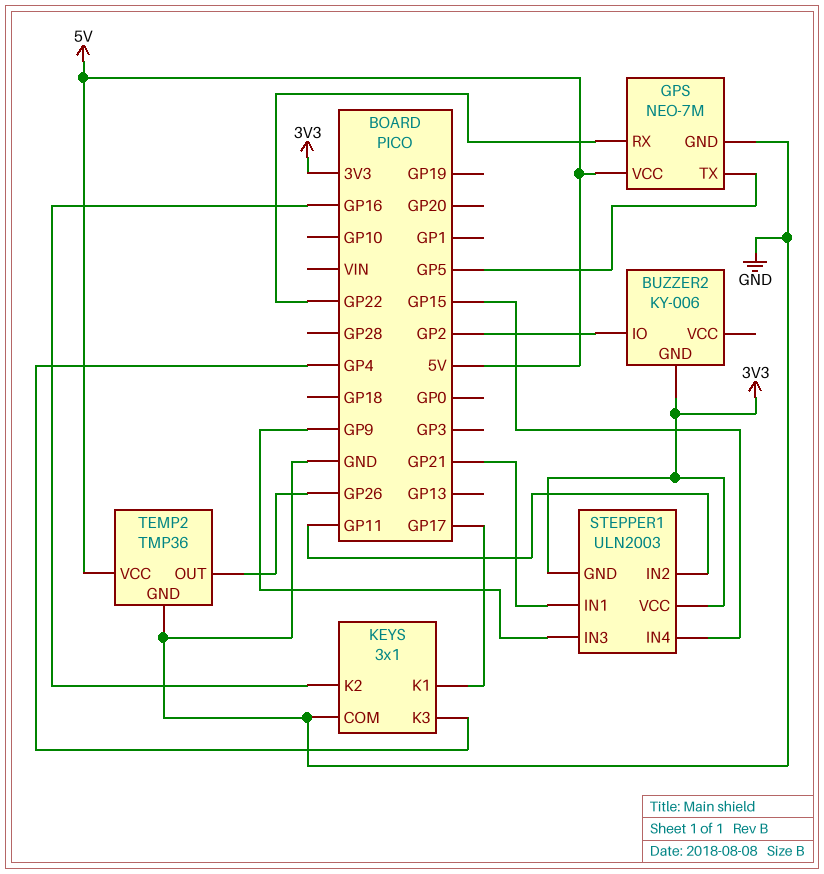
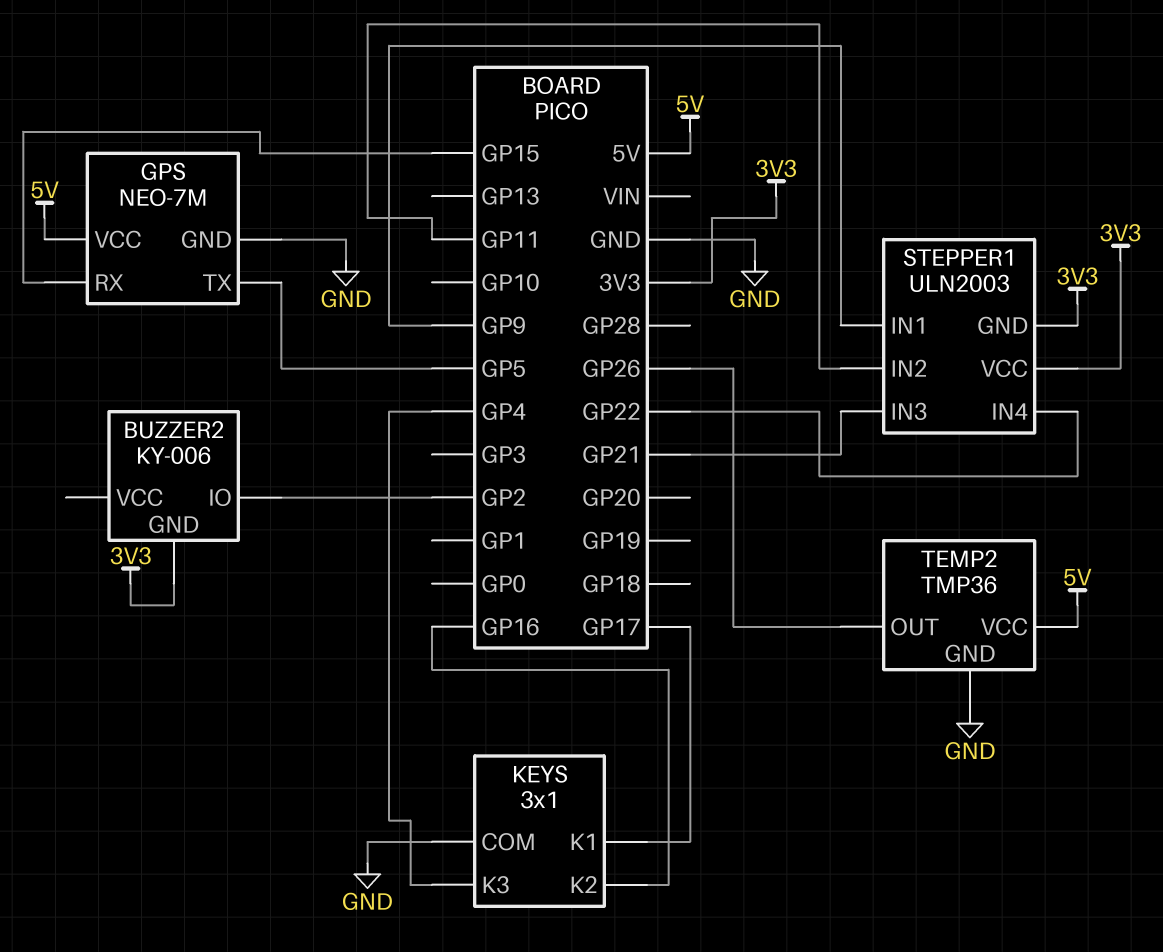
GPS pin RX: GP22 -> GP15
STEPPER1 pin IN1: GP21 -> GP9
STEPPER1 pin IN3: GP9 -> GP21
STEPPER1 pin IN4: GP15 -> GP22

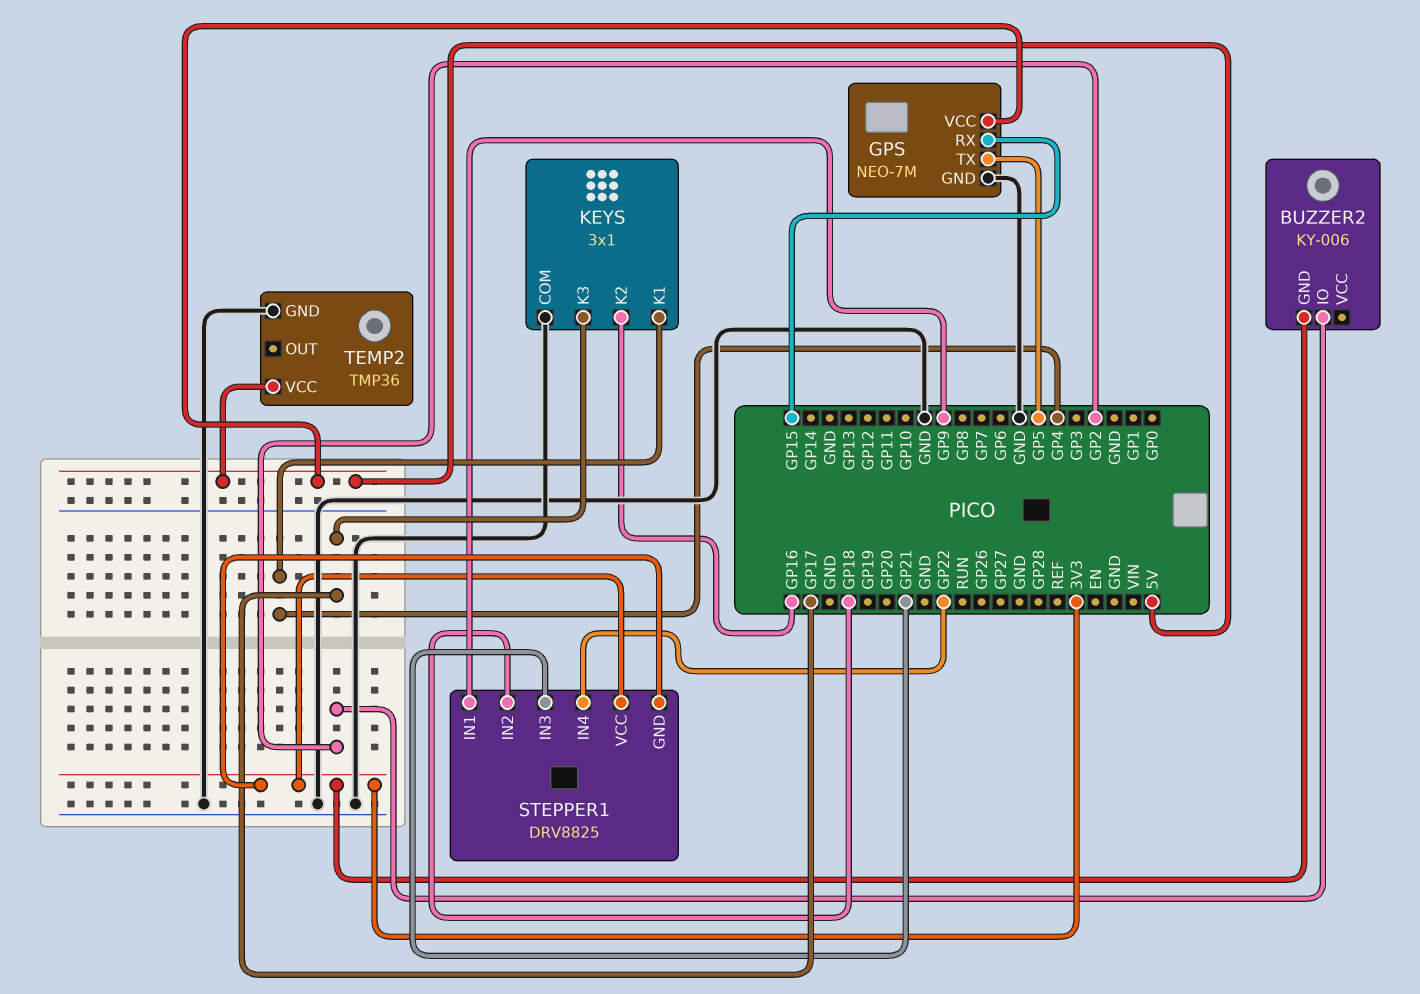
KEYS pin K1: GP17 -> GP4
KEYS pin K3: GP4 -> GP17
STEPPER1: ULN2003 -> DRV8825
STEPPER1 pin IN2: GP11 -> GP18
TEMP2 pin OUT: GP26 -> none

